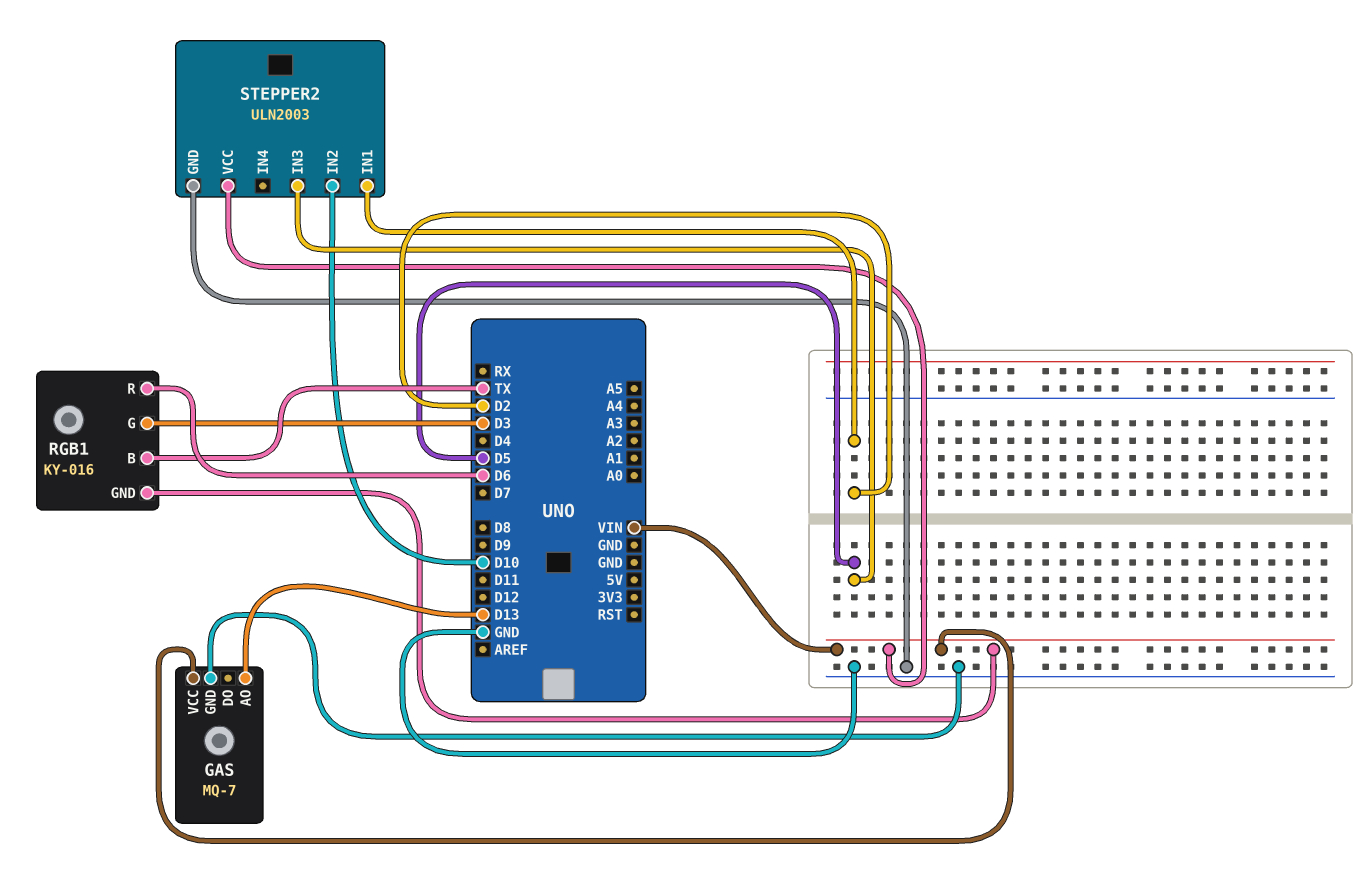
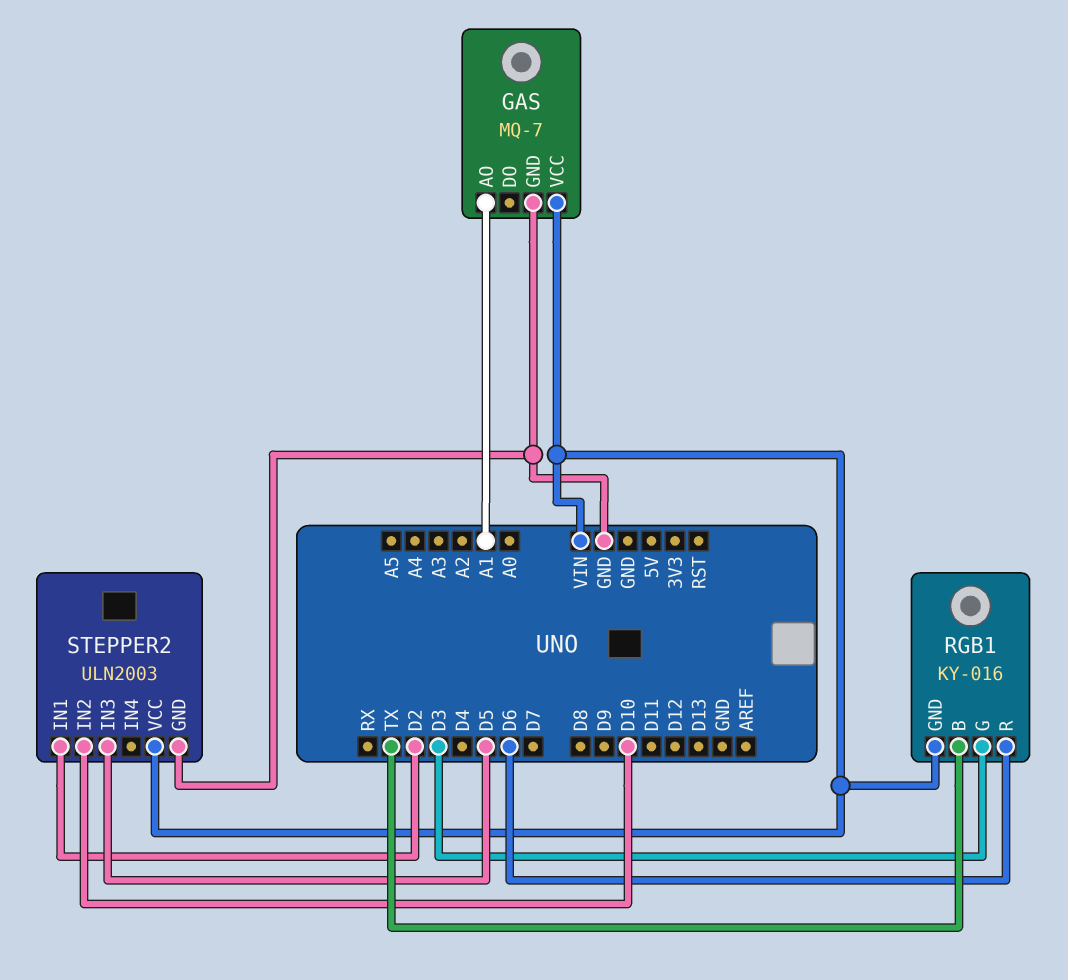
GAS pin AO: D13 -> A1

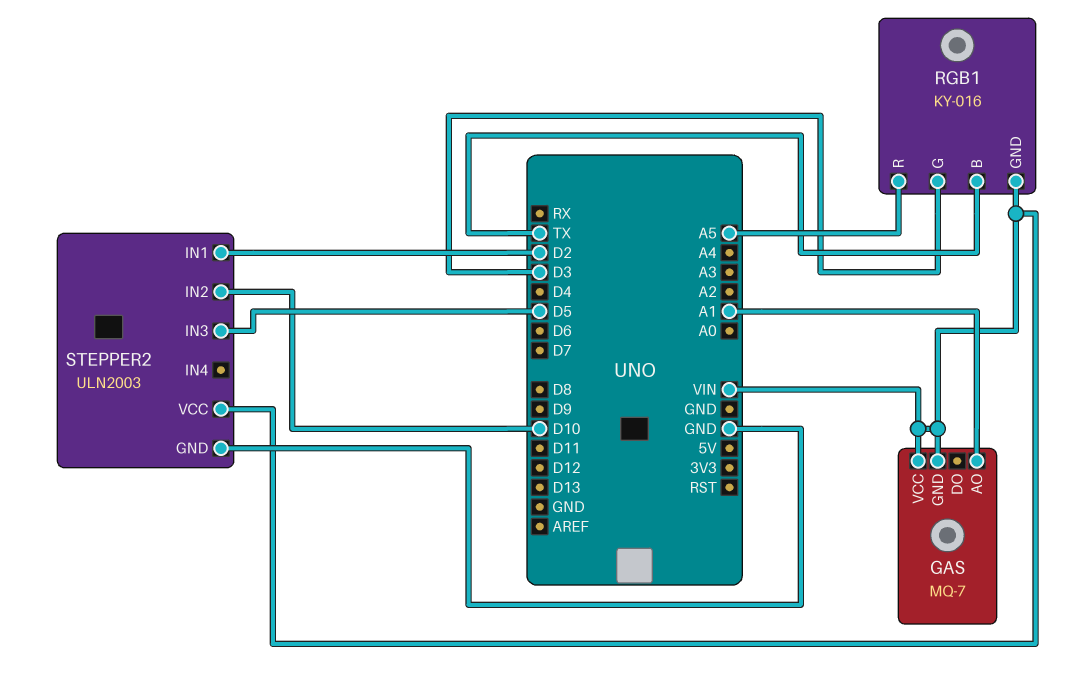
GAS pin GND: GND -> VIN
RGB1 pin R: D6 -> A5

